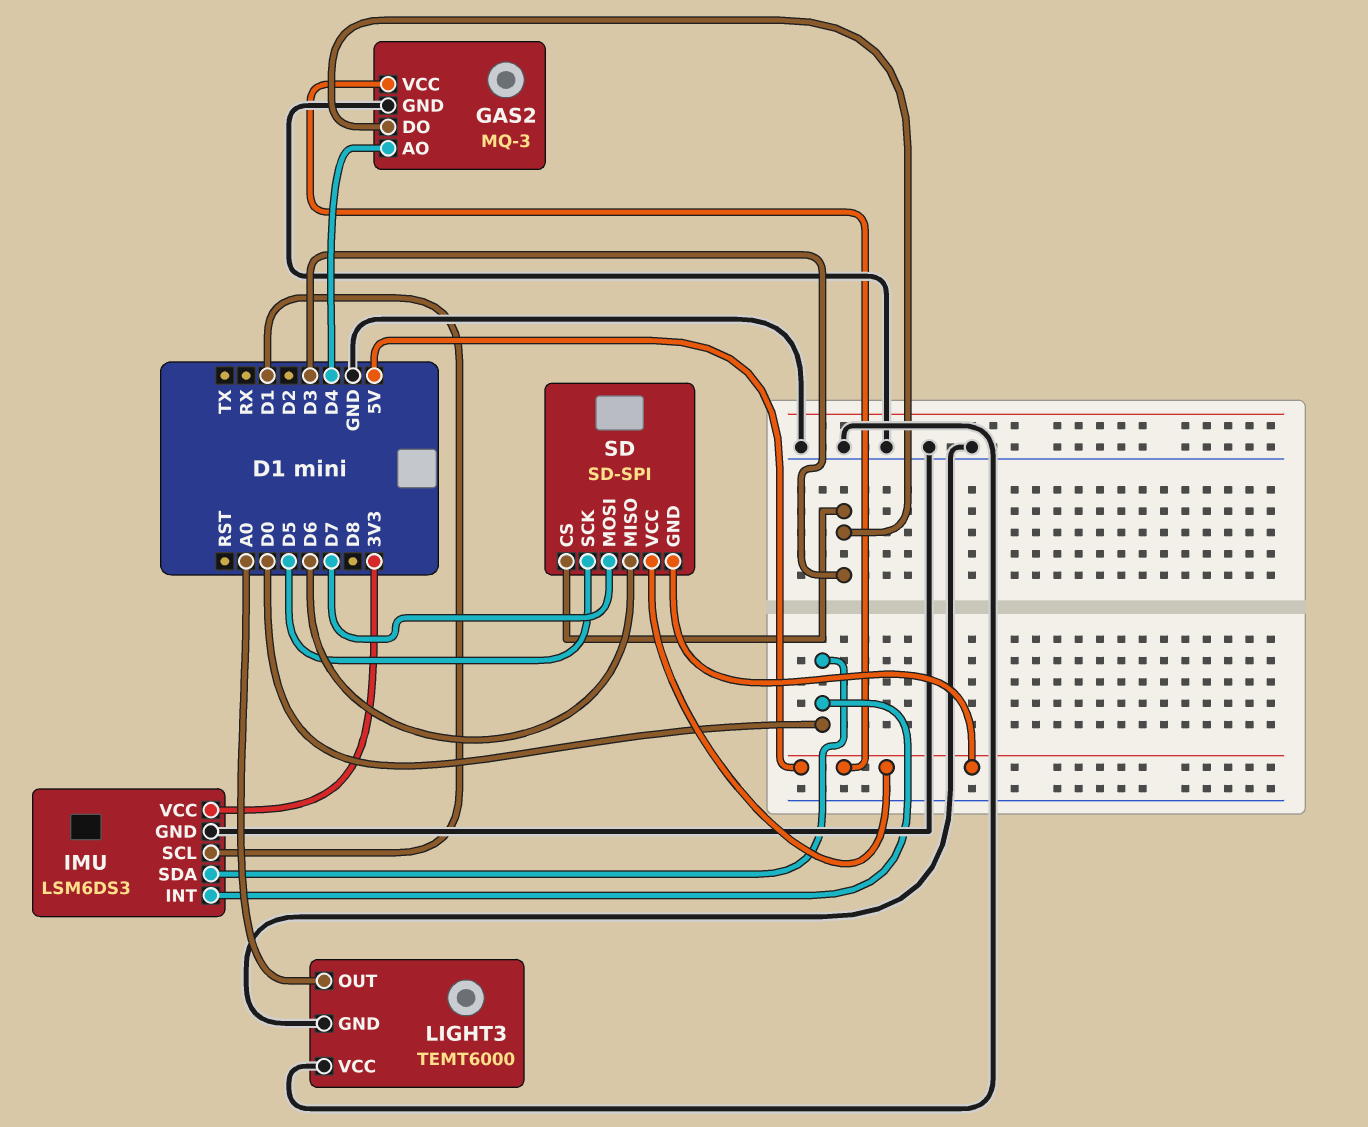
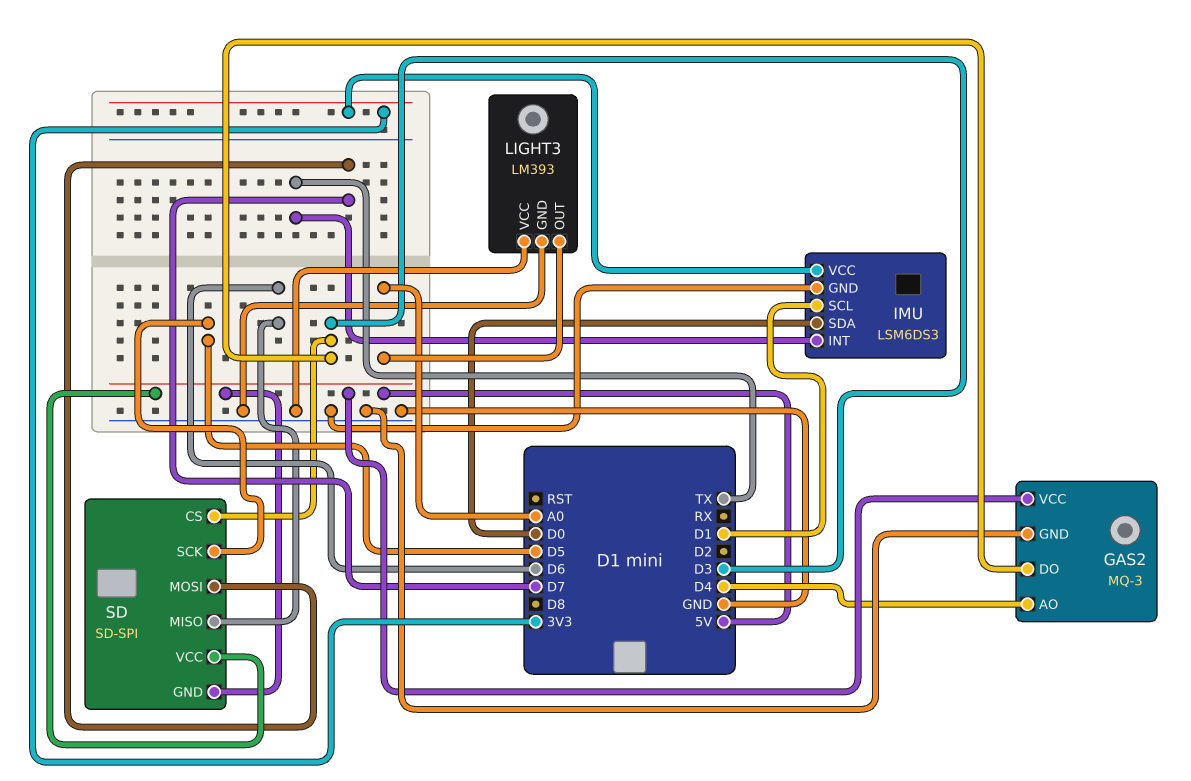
IMU pin INT: D0 -> TX
LIGHT3: TEMT6000 -> LM393

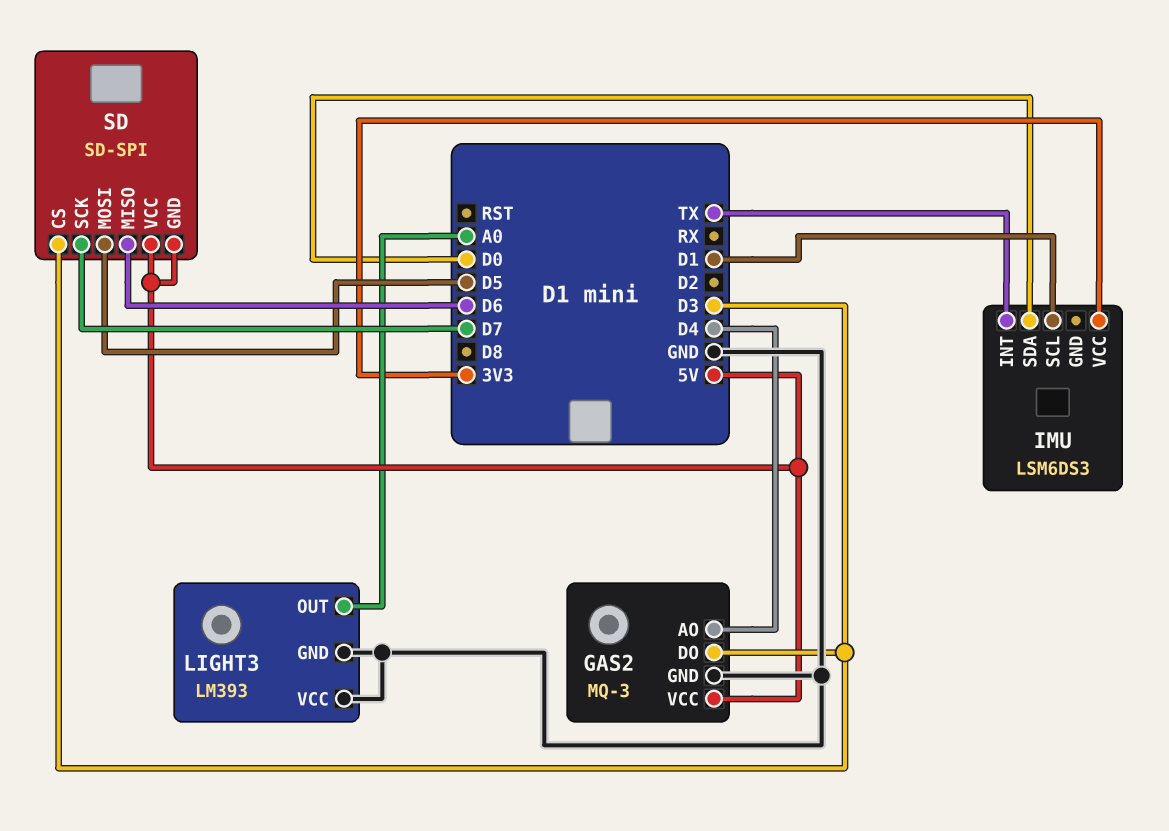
IMU pin GND: GND -> none
SD pin MOSI: D7 -> D5
SD pin SCK: D5 -> D7

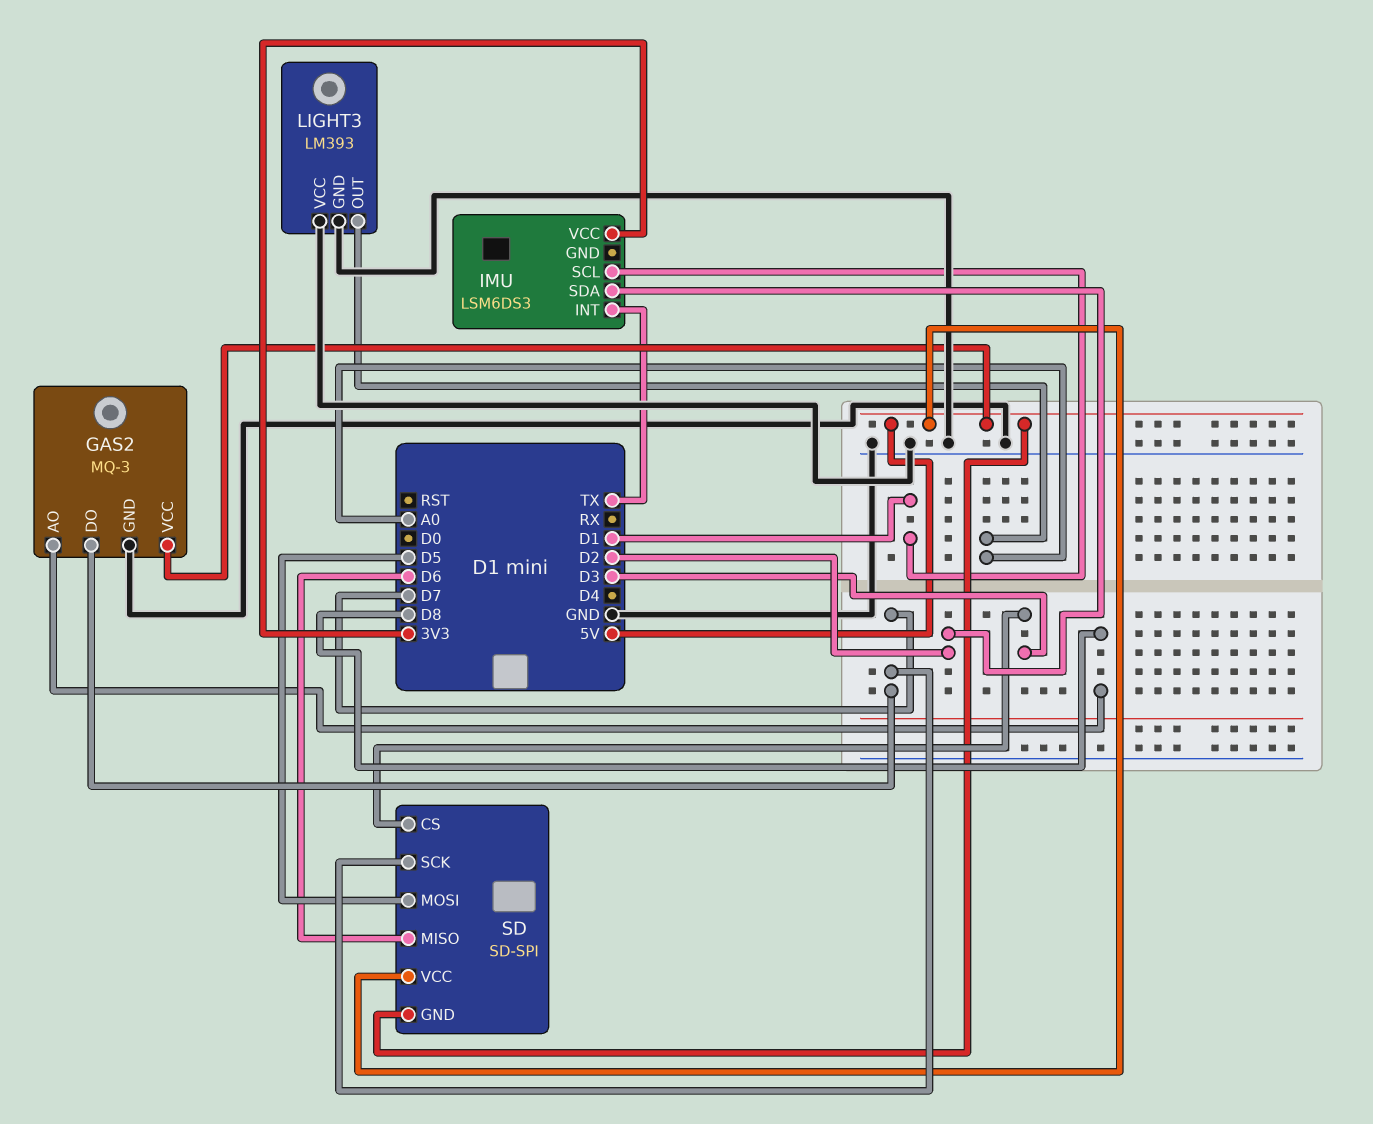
GAS2 pin AO: D4 -> D8
GAS2 pin DO: D3 -> D7
IMU pin SDA: D0 -> D2

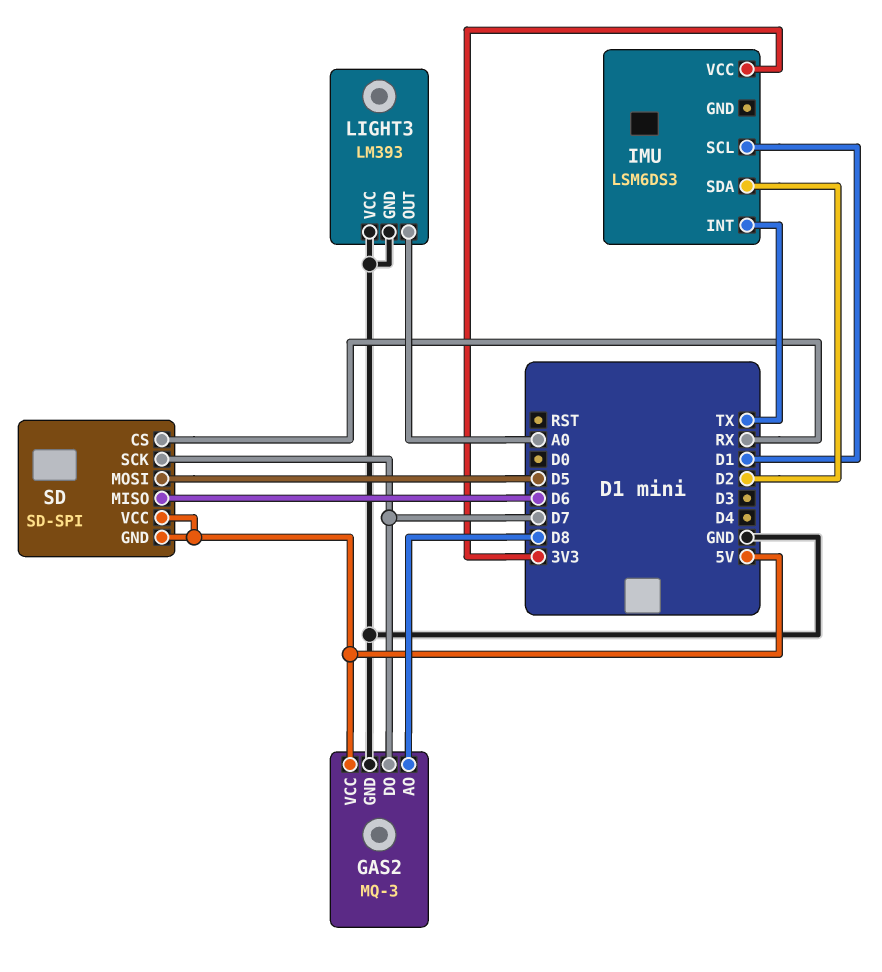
SD pin CS: D3 -> RX

